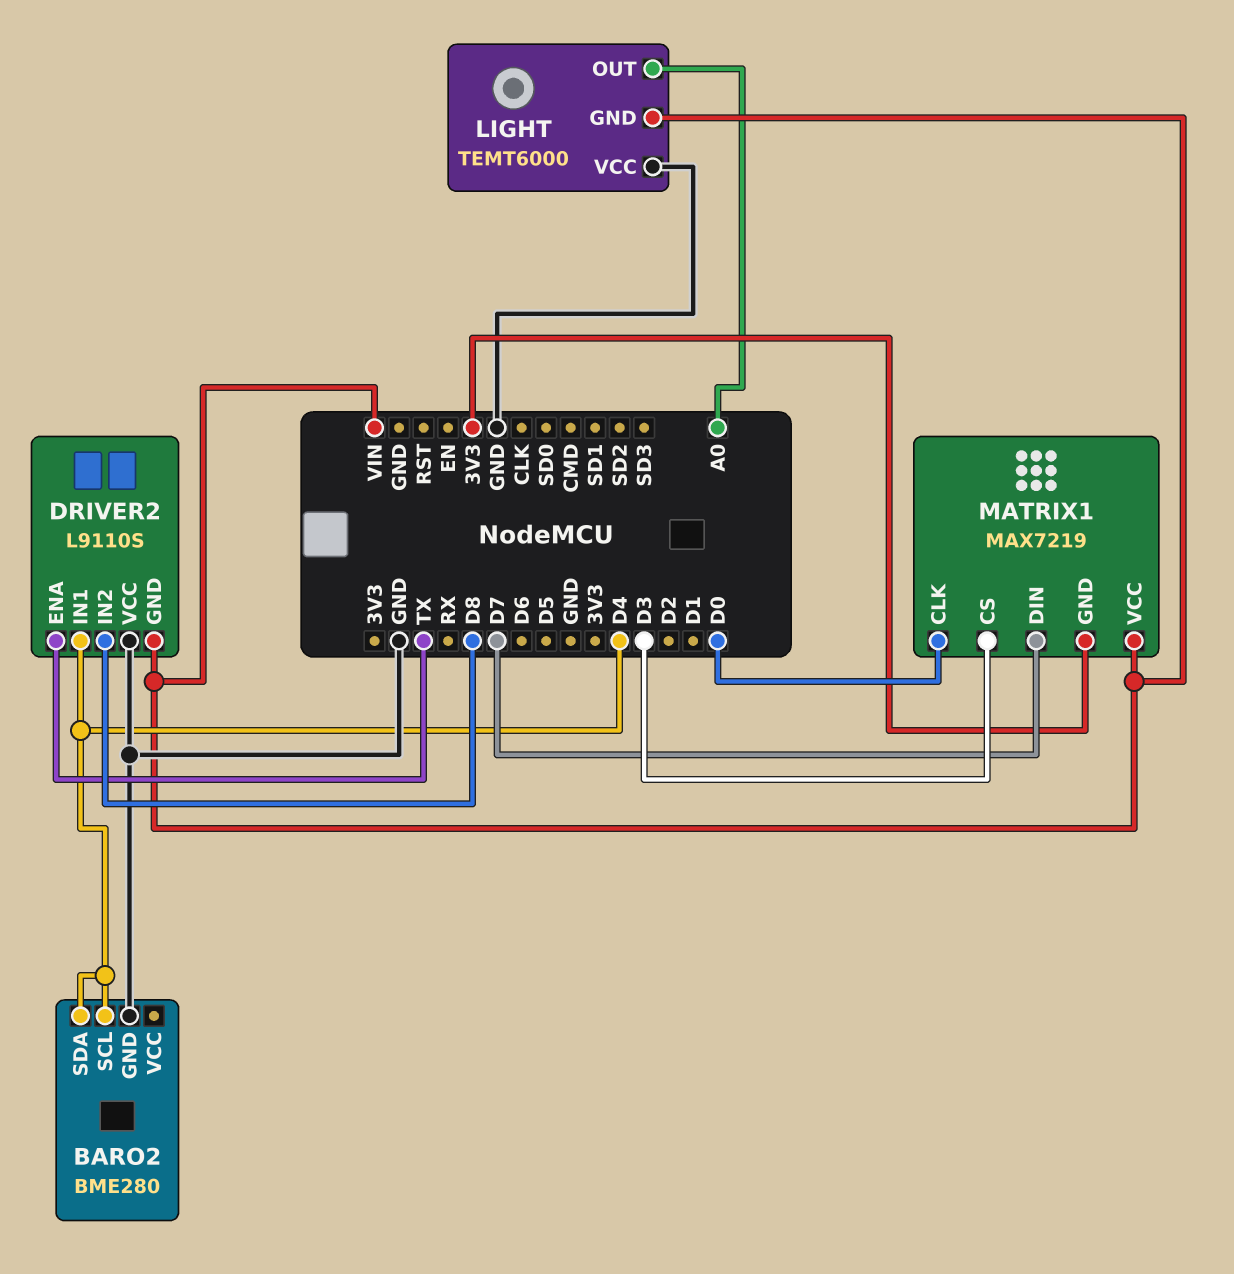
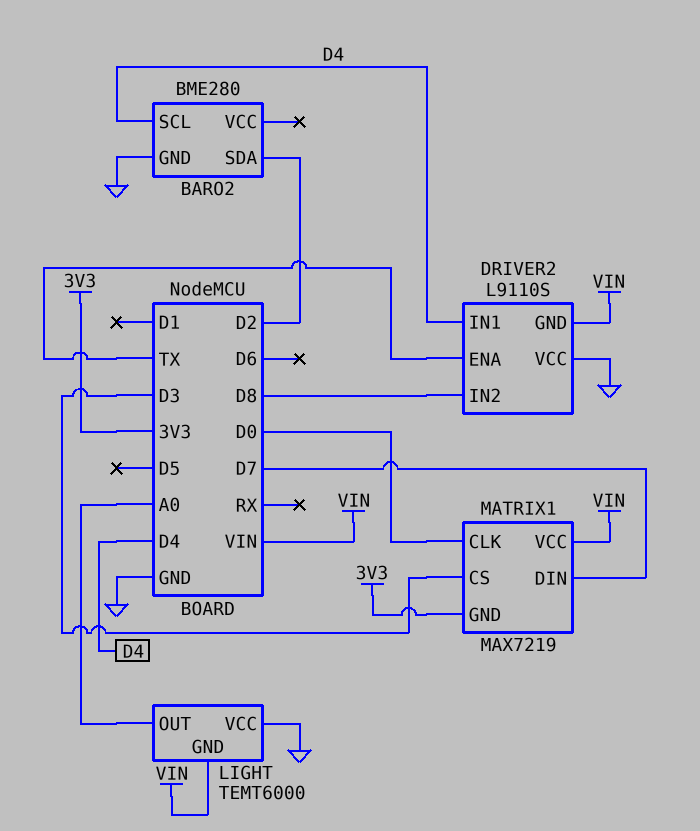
BARO2 pin SDA: D4 -> D2

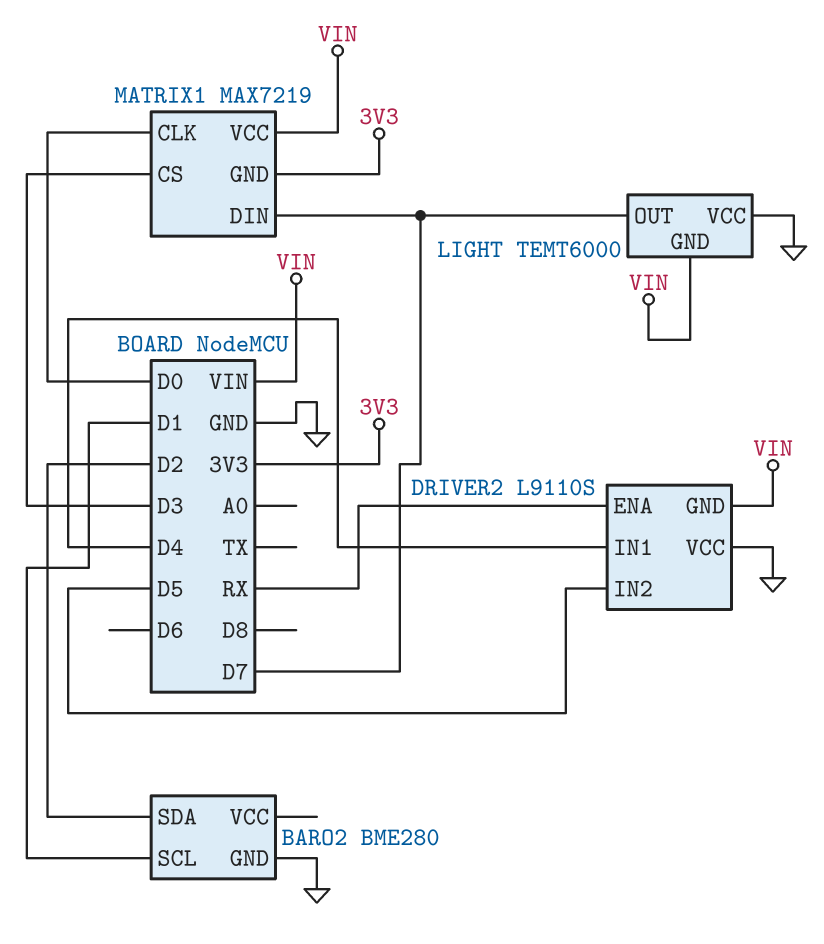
BARO2 pin SCL: D4 -> D1
DRIVER2 pin ENA: TX -> RX
DRIVER2 pin IN2: D8 -> D5
LIGHT pin OUT: A0 -> D7

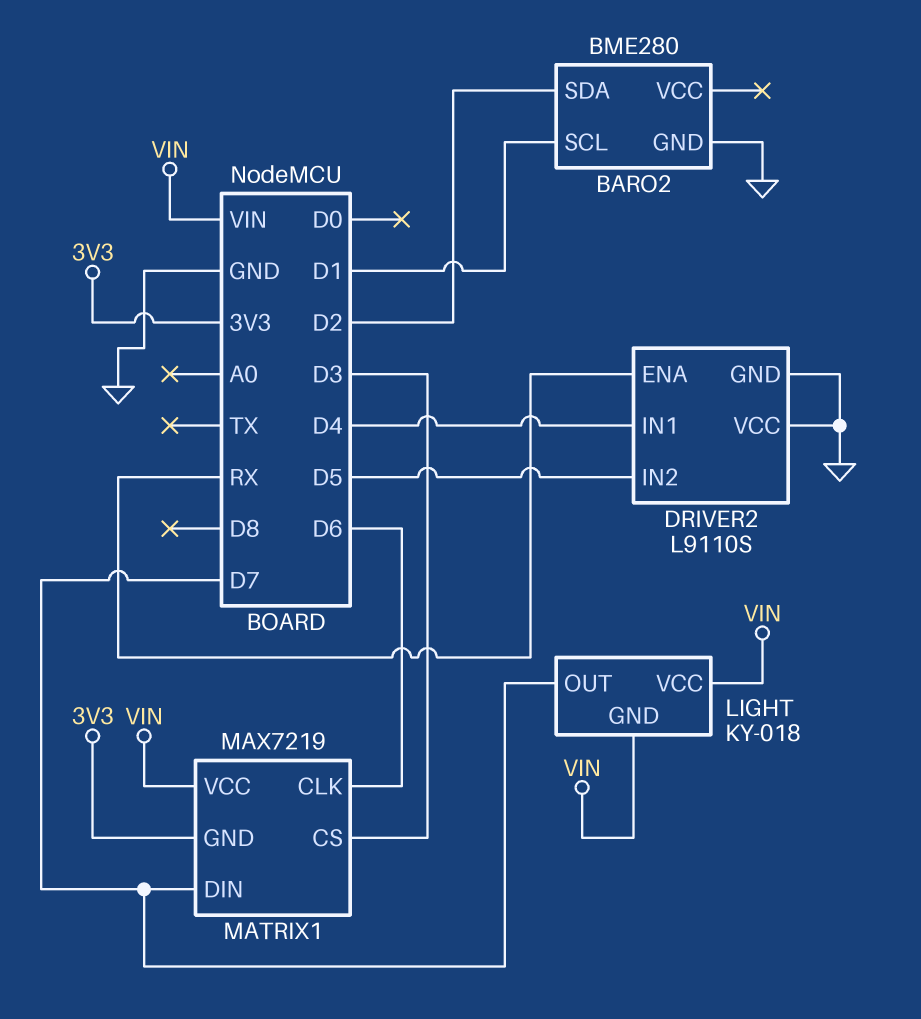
DRIVER2 pin GND: VIN -> GND
LIGHT: TEMT6000 -> KY-018
LIGHT pin VCC: GND -> VIN
MATRIX1 pin CLK: D0 -> D6

